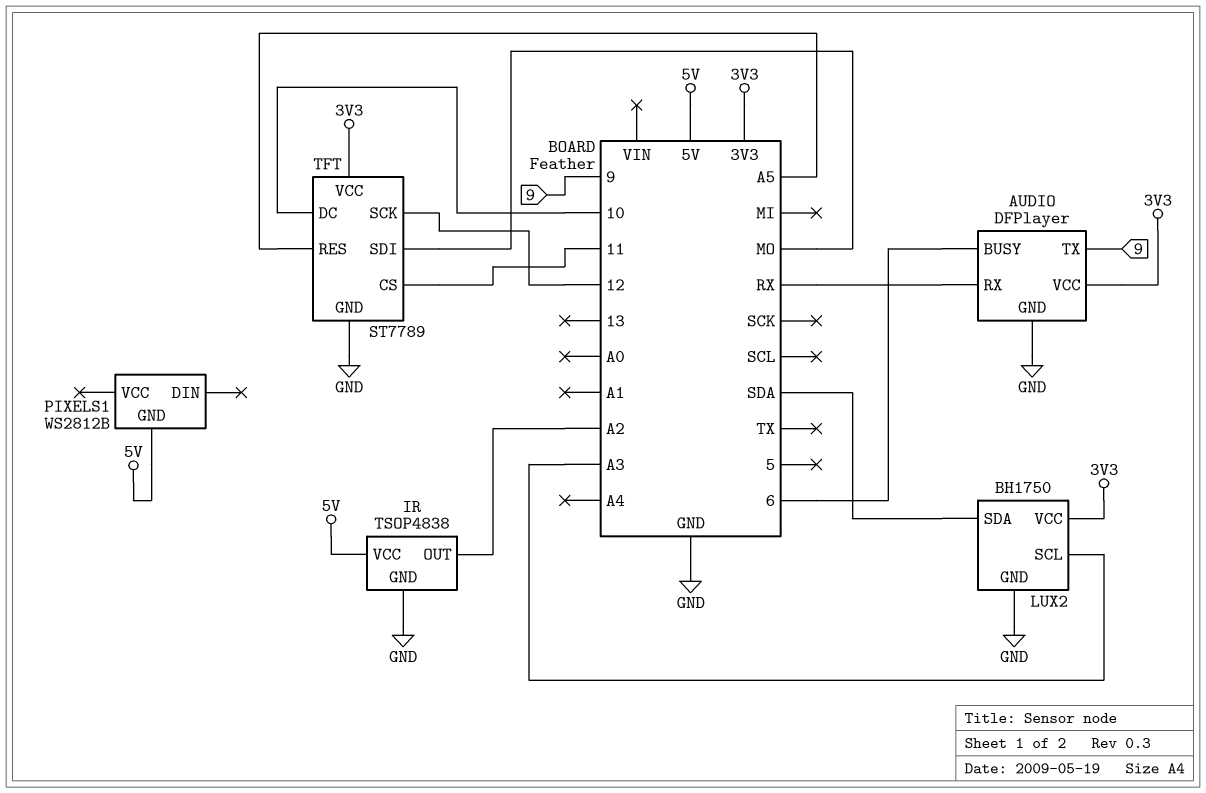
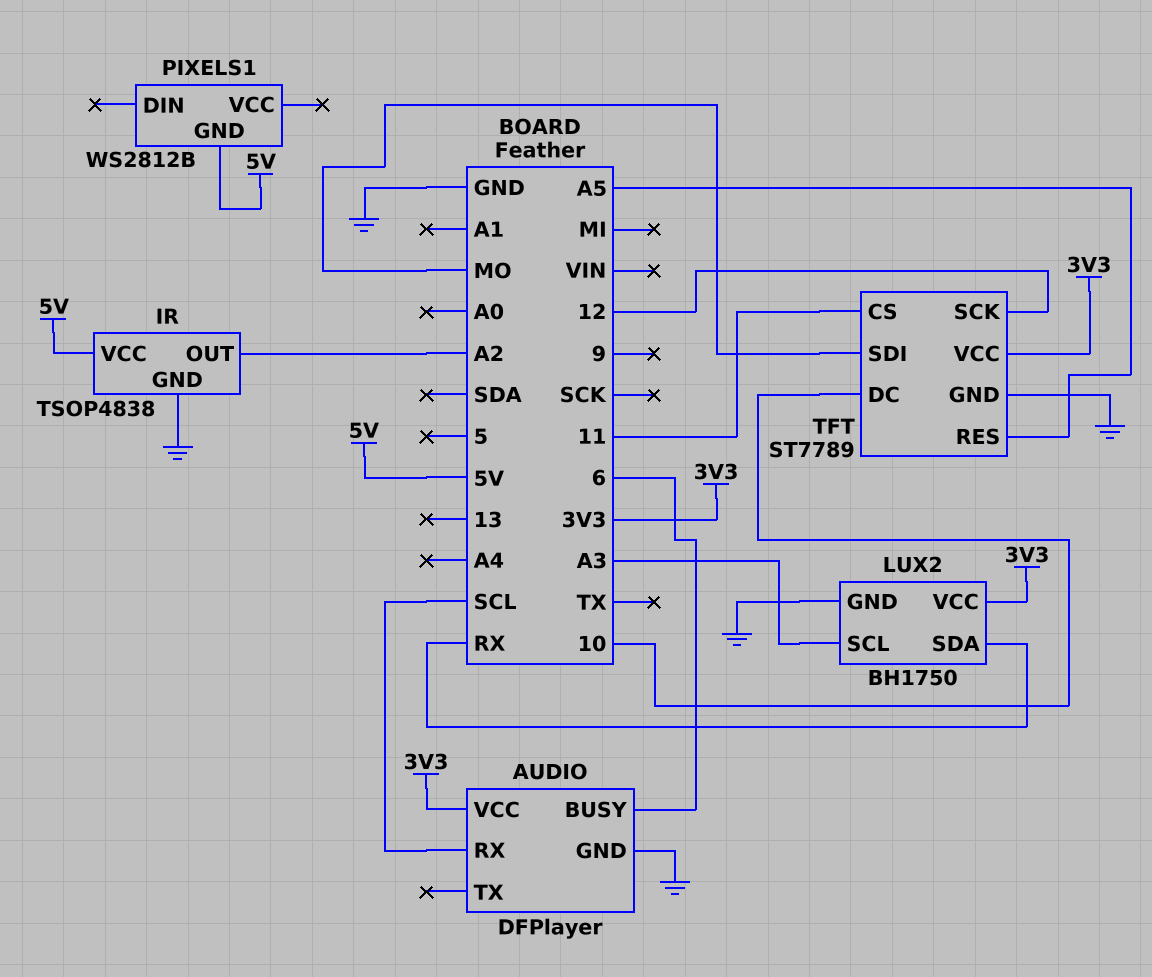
AUDIO pin RX: RX -> SCL
AUDIO pin TX: 9 -> none
LUX2 pin SDA: SDA -> RX

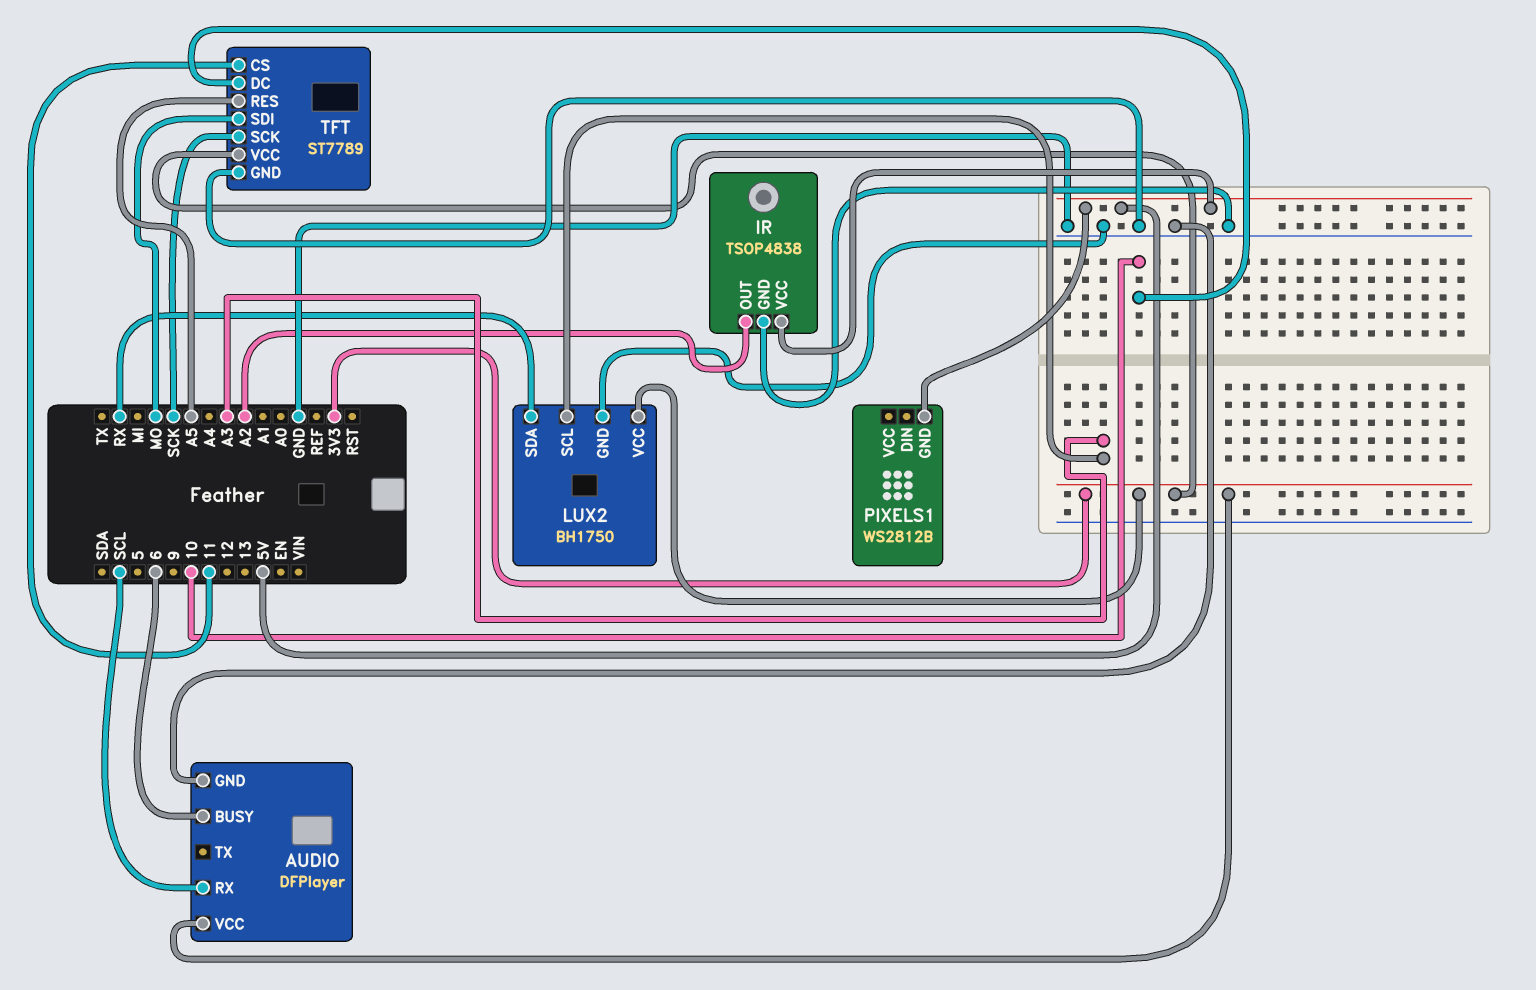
TFT pin SCK: 12 -> SCK

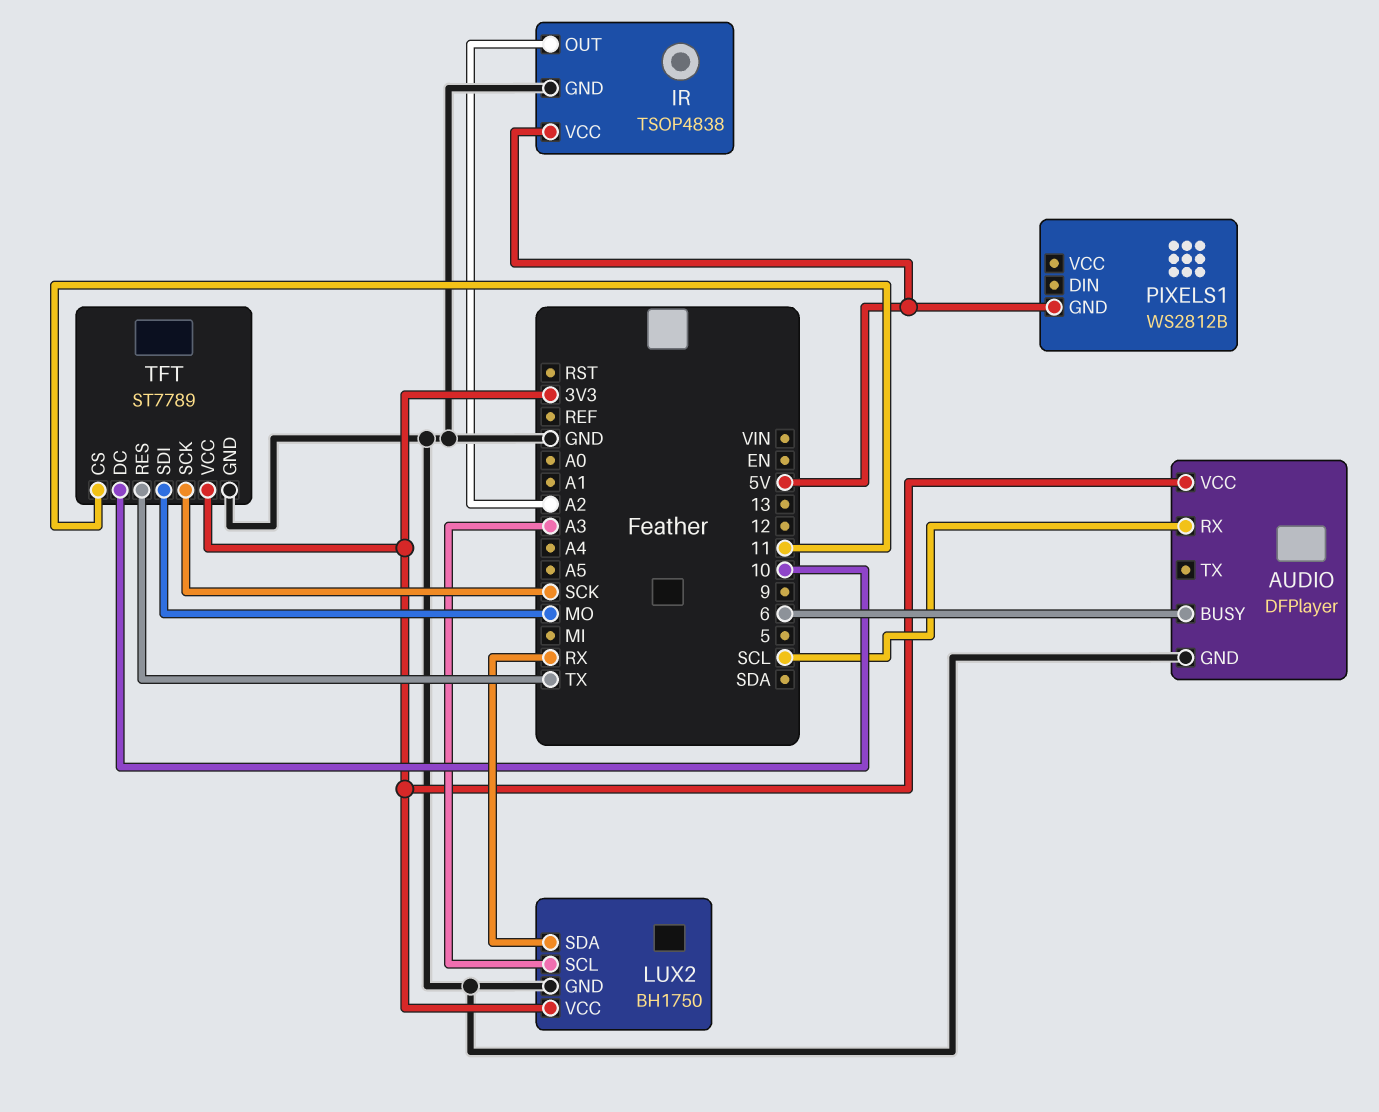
TFT pin RES: A5 -> TX

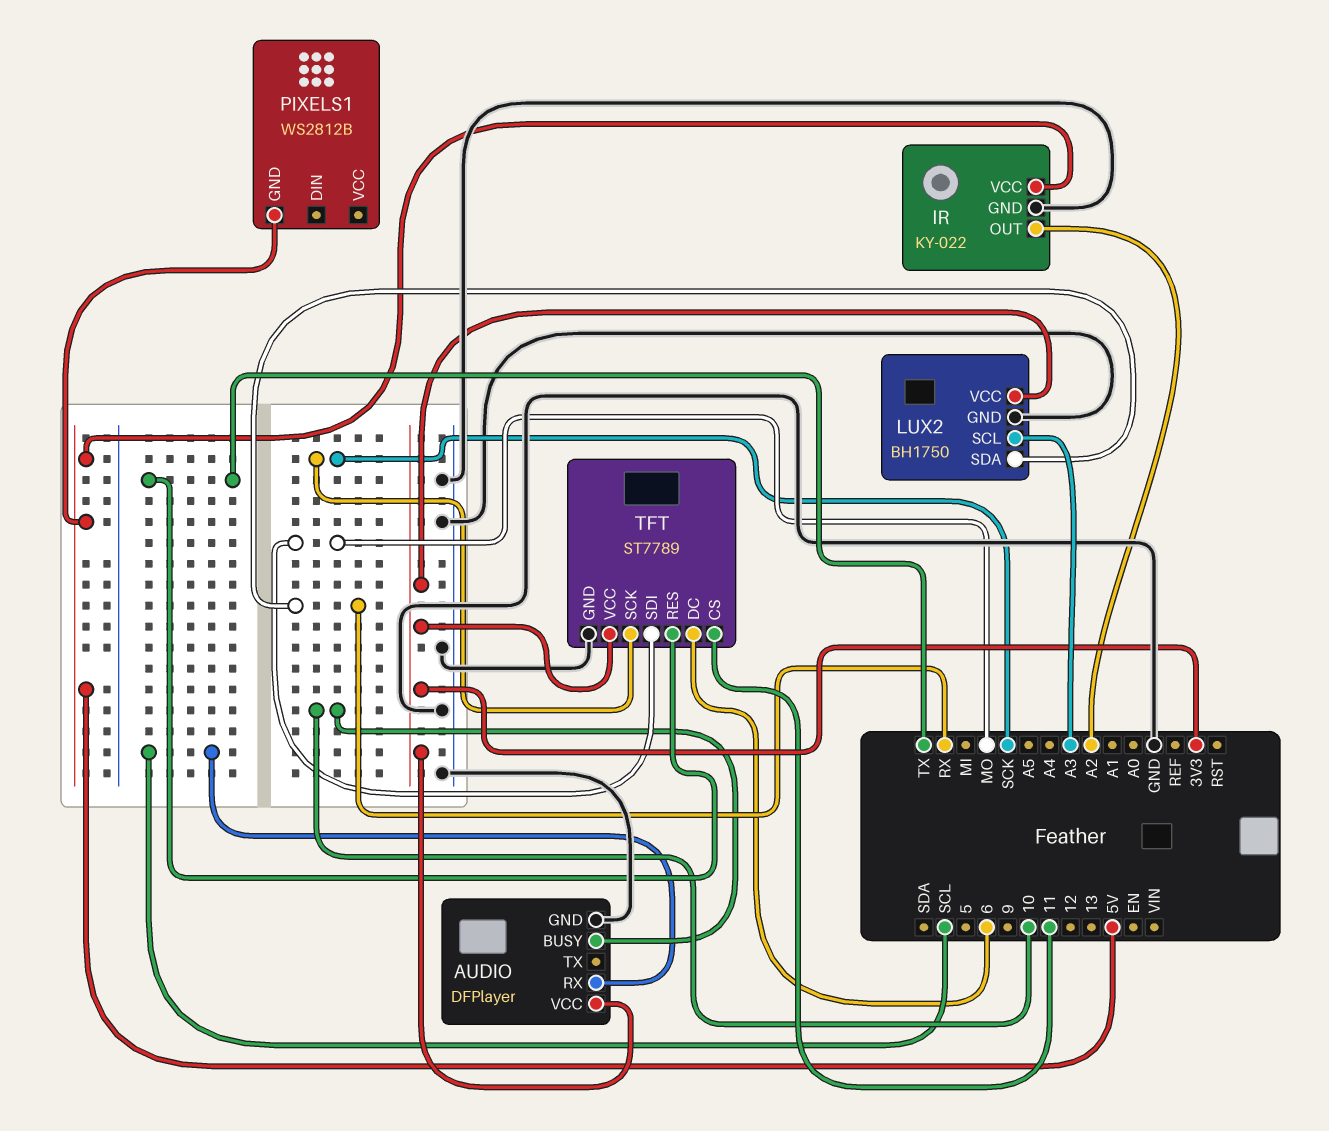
AUDIO pin BUSY: 6 -> 10
IR: TSOP4838 -> KY-022
TFT pin DC: 10 -> 6

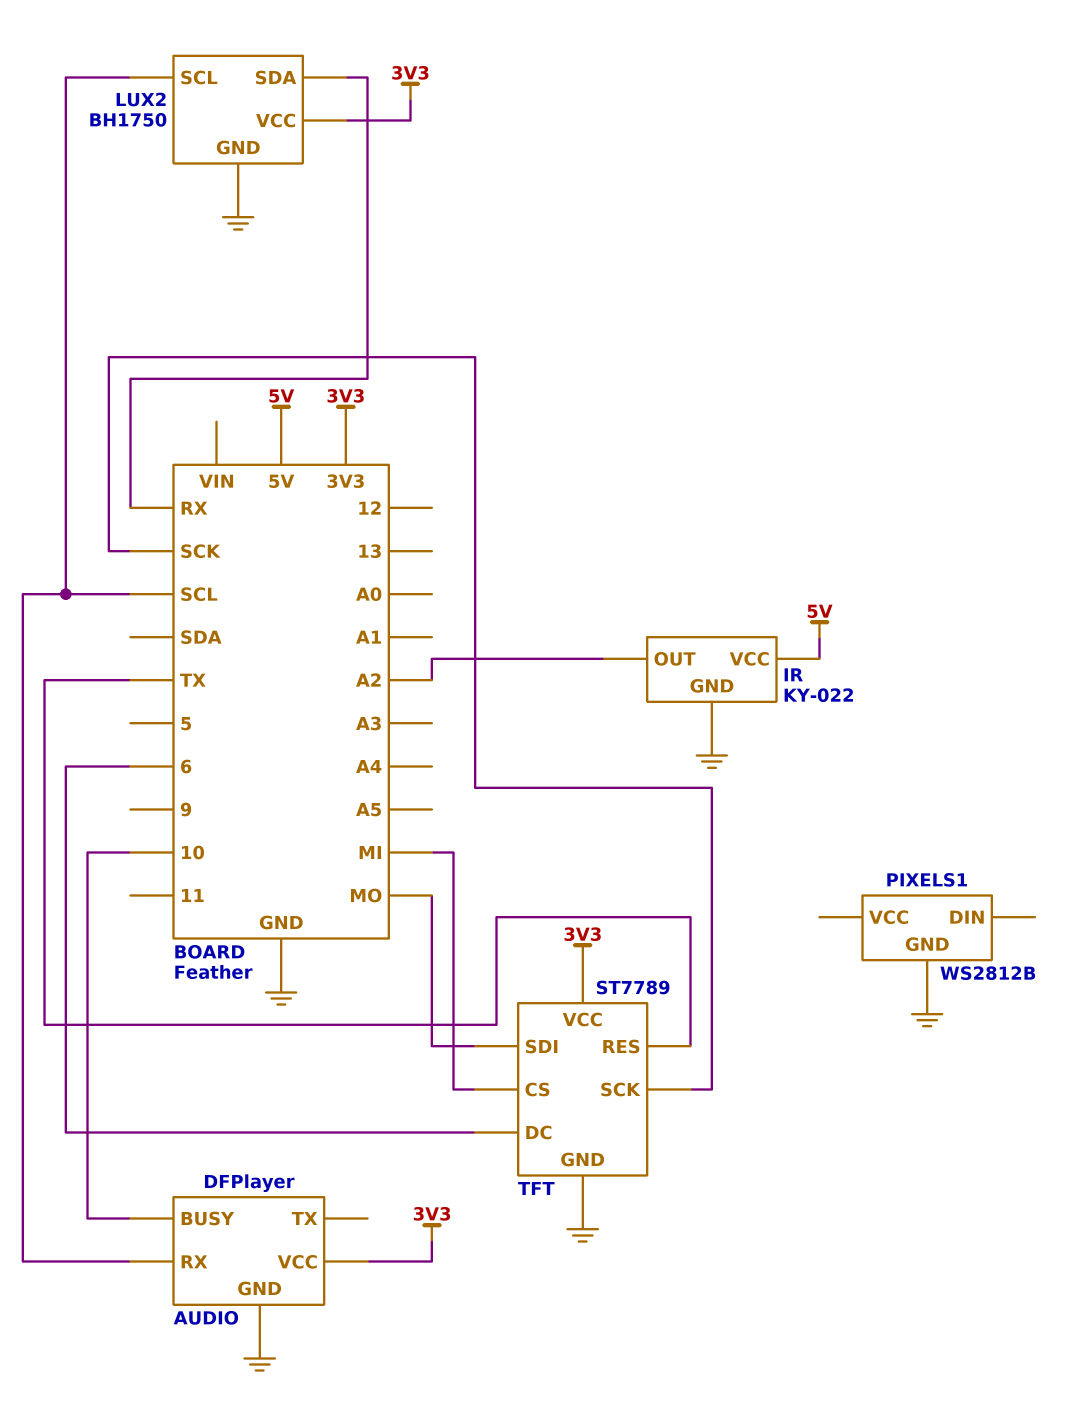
LUX2 pin SCL: A3 -> SCL
PIXELS1 pin GND: 5V -> GND
TFT pin CS: 11 -> MI

